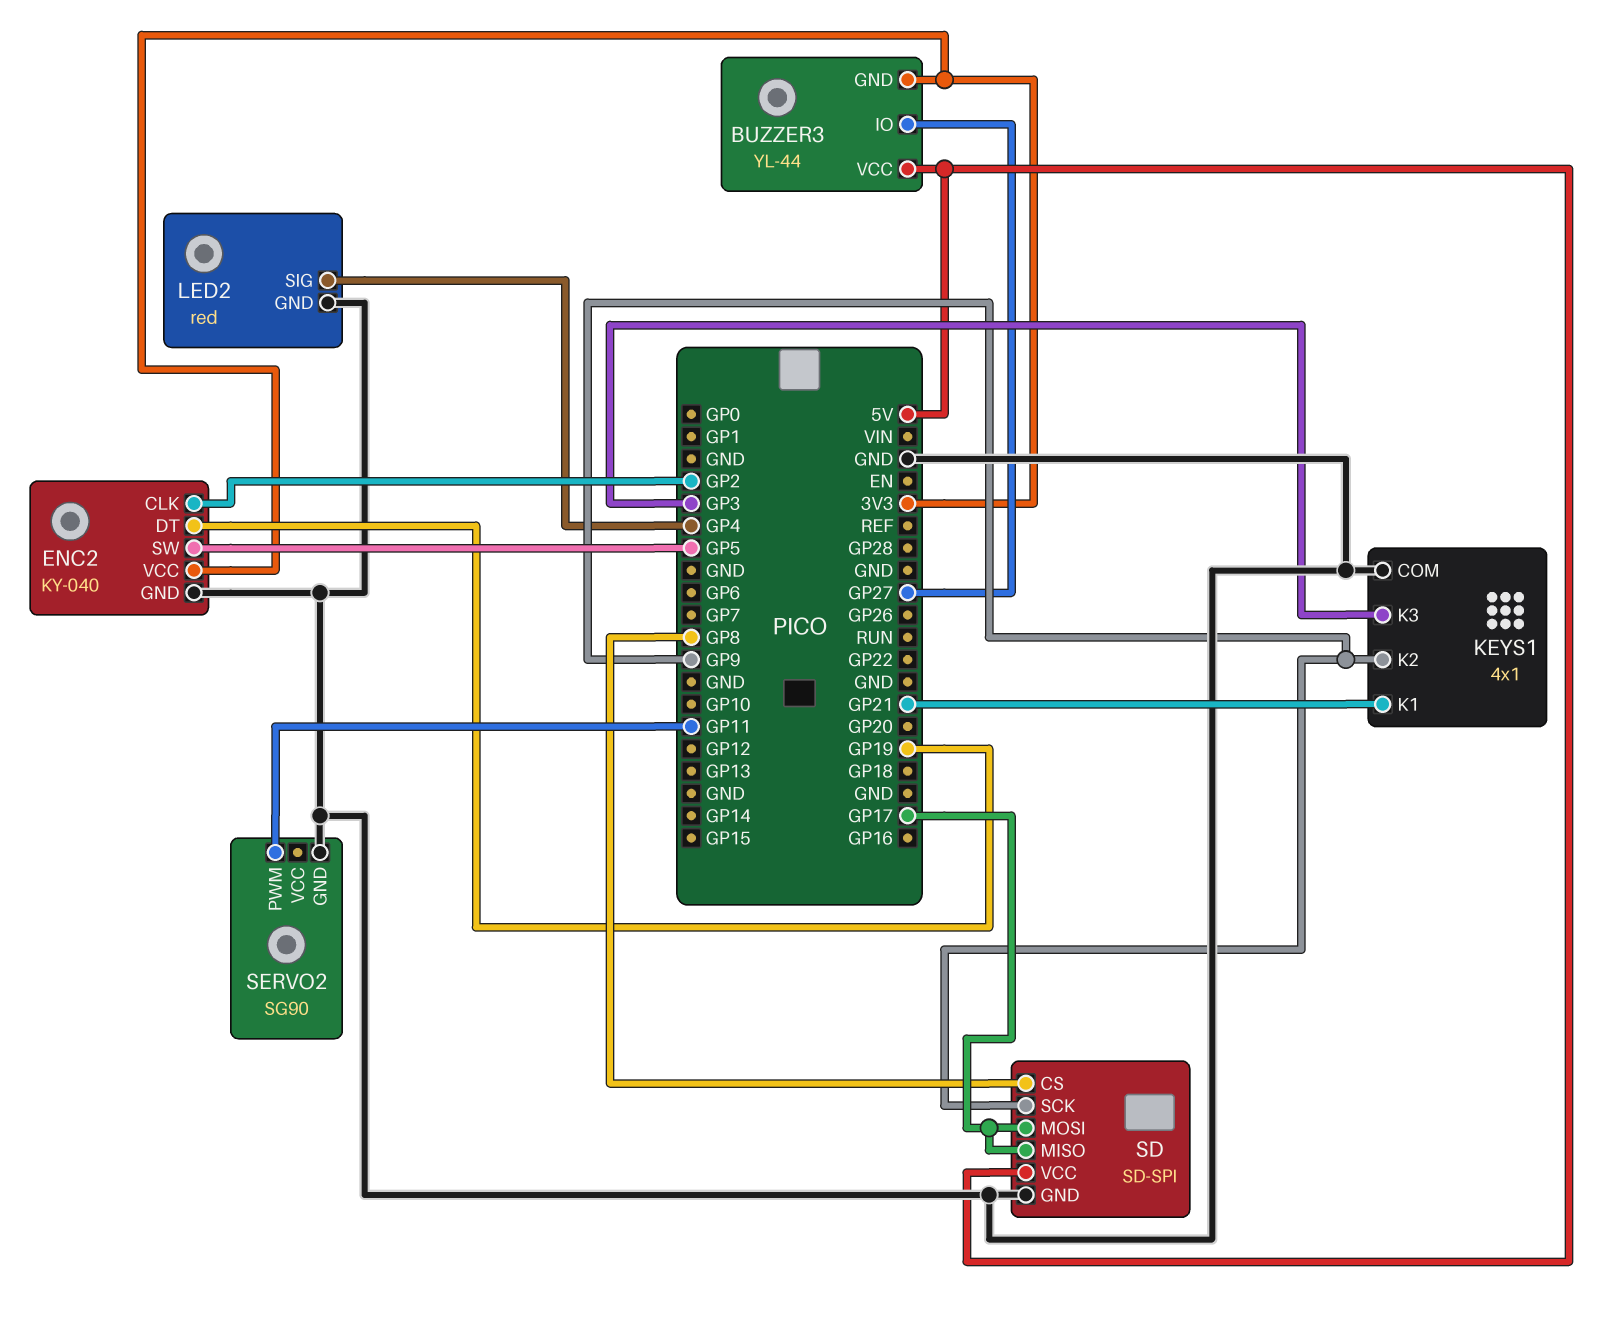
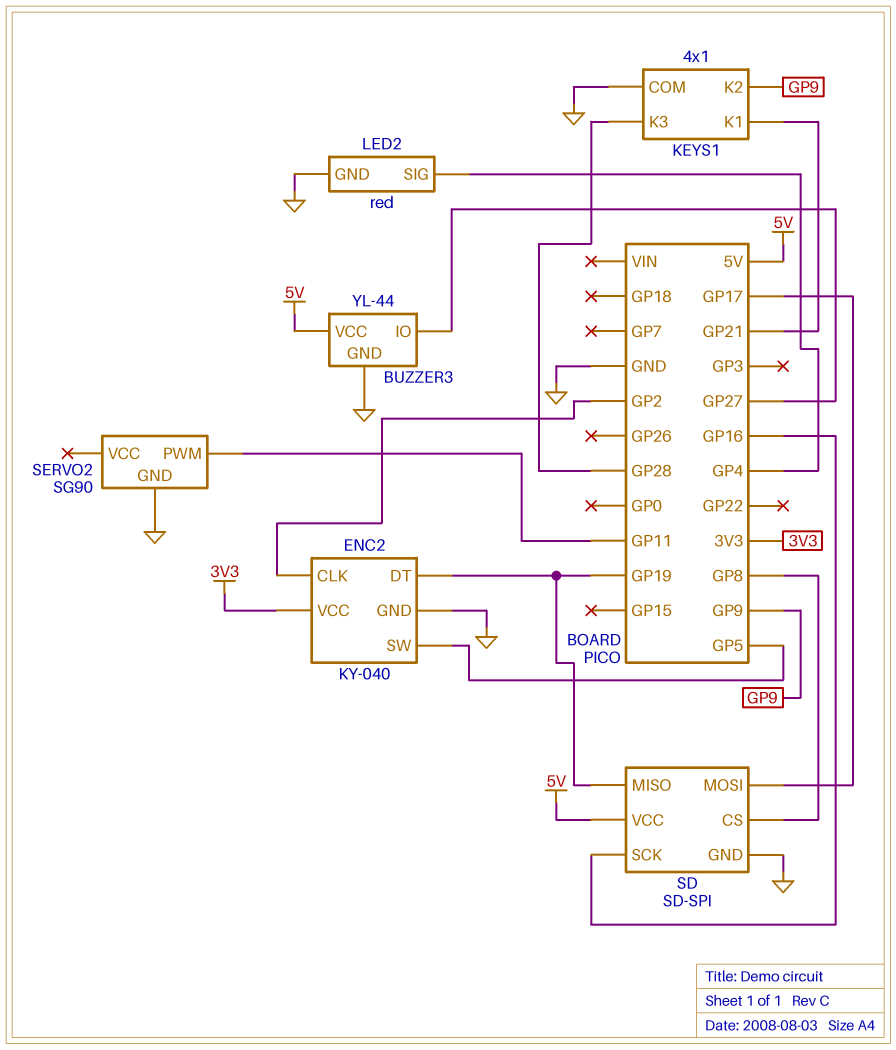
BUZZER3 pin GND: 3V3 -> GND
KEYS1 pin K3: GP3 -> GP28
SD pin MISO: GP17 -> GP19
SD pin SCK: GP9 -> GP16

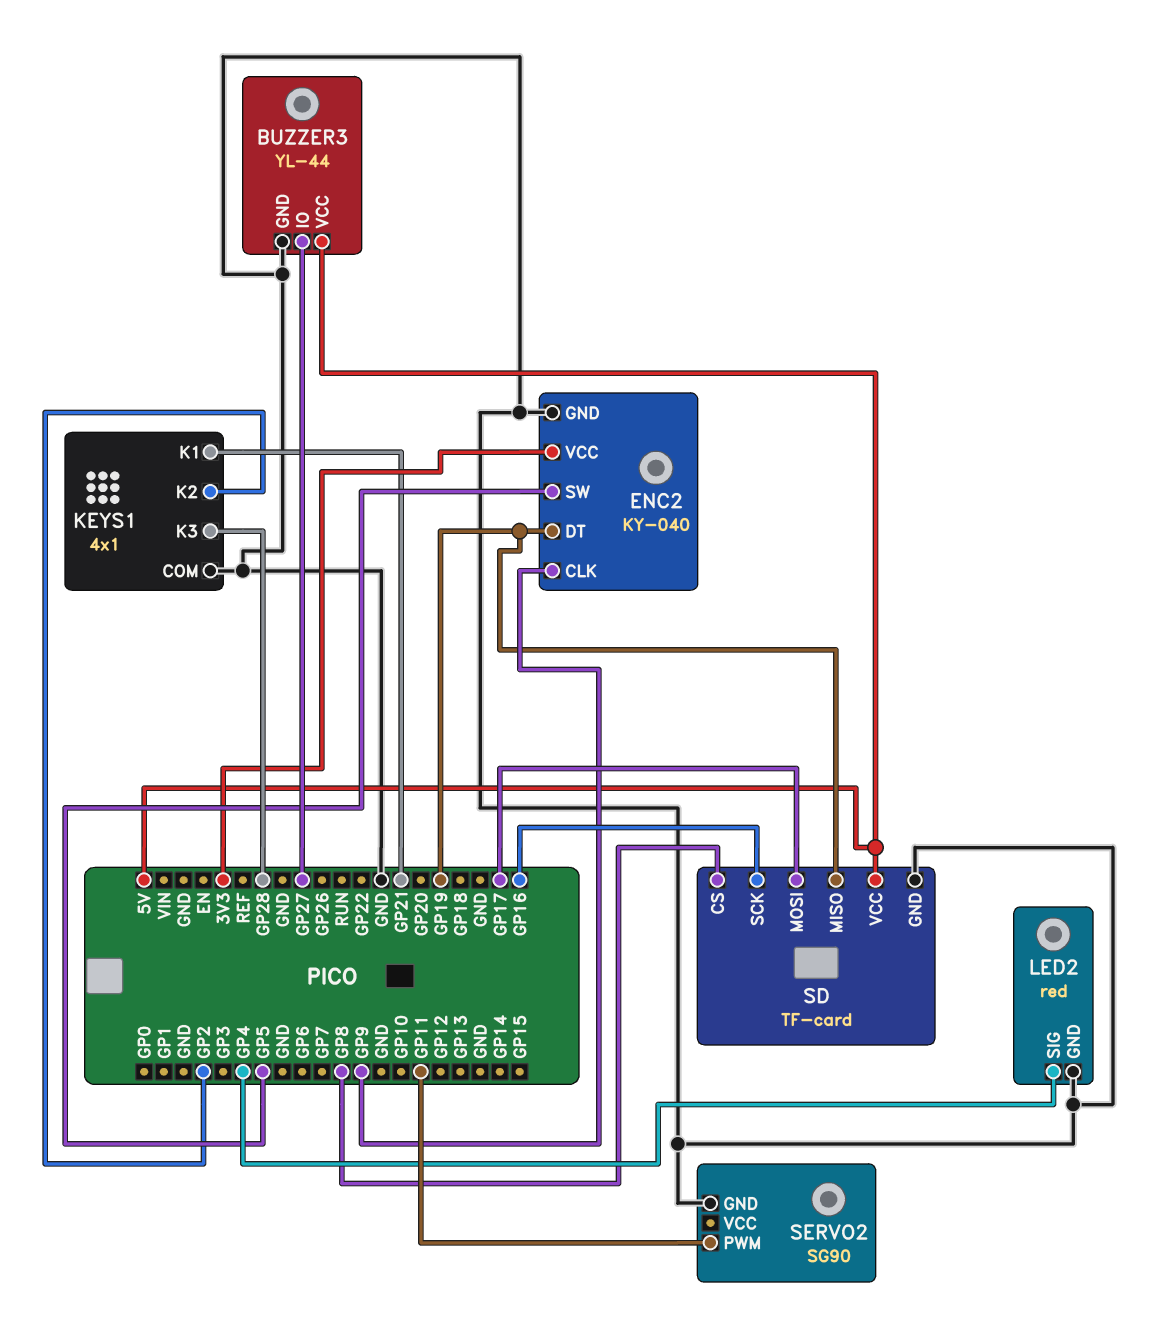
ENC2 pin CLK: GP2 -> GP9
KEYS1 pin K2: GP9 -> GP2
SD: SD-SPI -> TF-card

